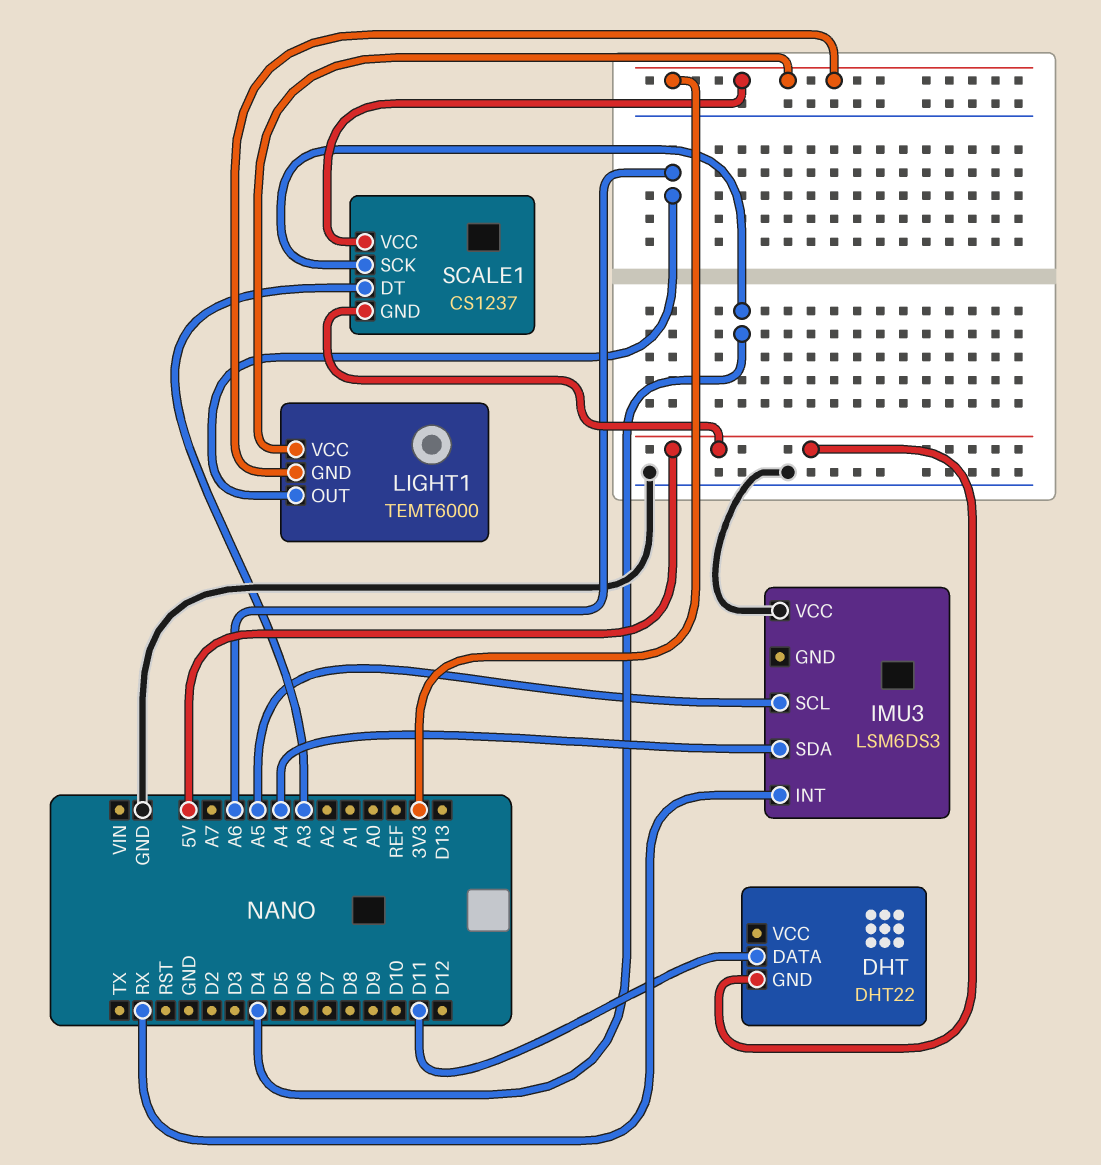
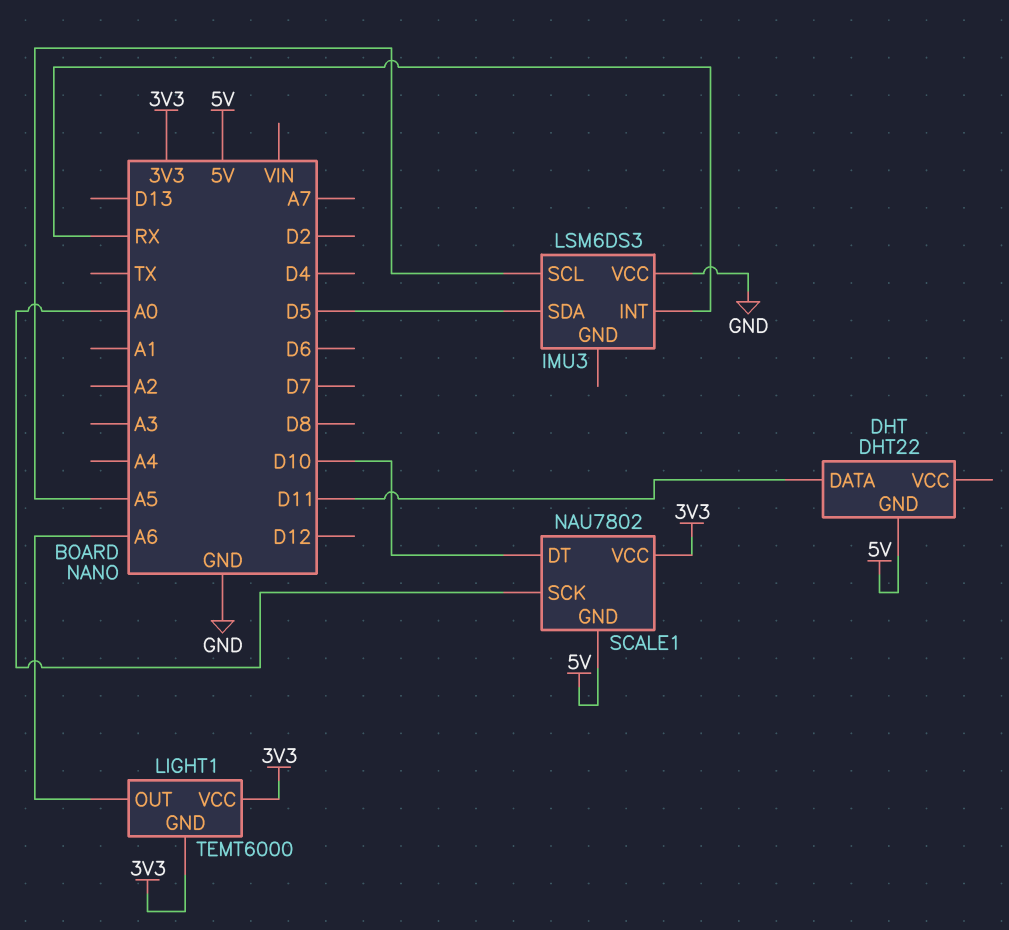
IMU3 pin SDA: A4 -> D5
SCALE1: CS1237 -> NAU7802
SCALE1 pin DT: A3 -> D10
SCALE1 pin SCK: D4 -> A0

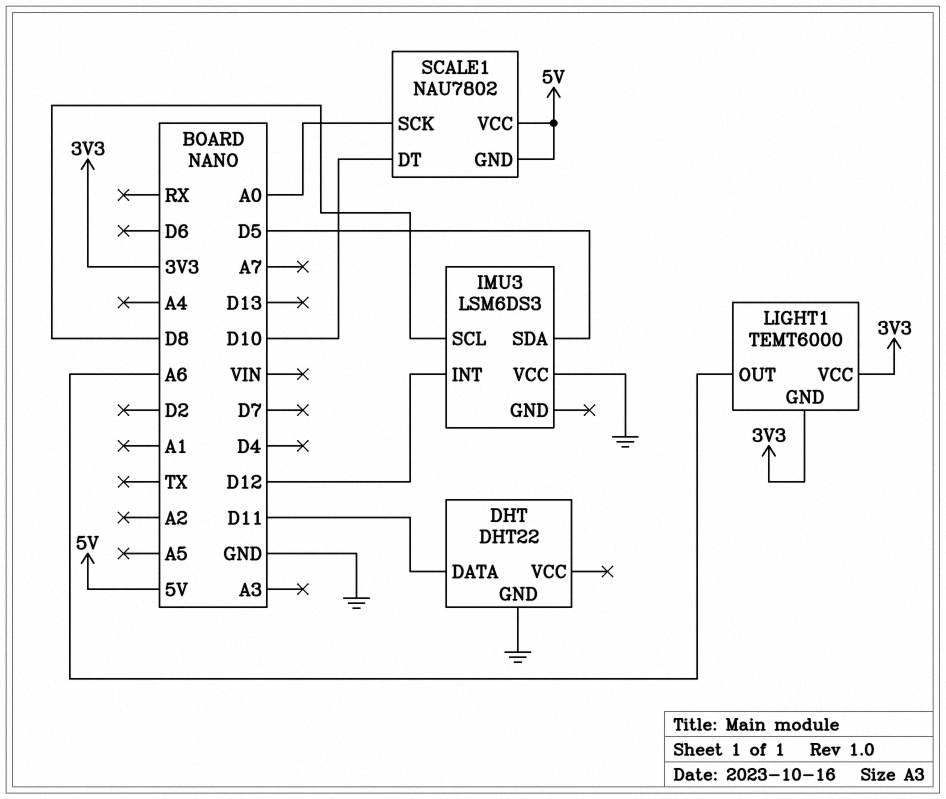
DHT pin GND: 5V -> GND
IMU3 pin INT: RX -> D12
IMU3 pin SCL: A5 -> D8
SCALE1 pin VCC: 3V3 -> 5V

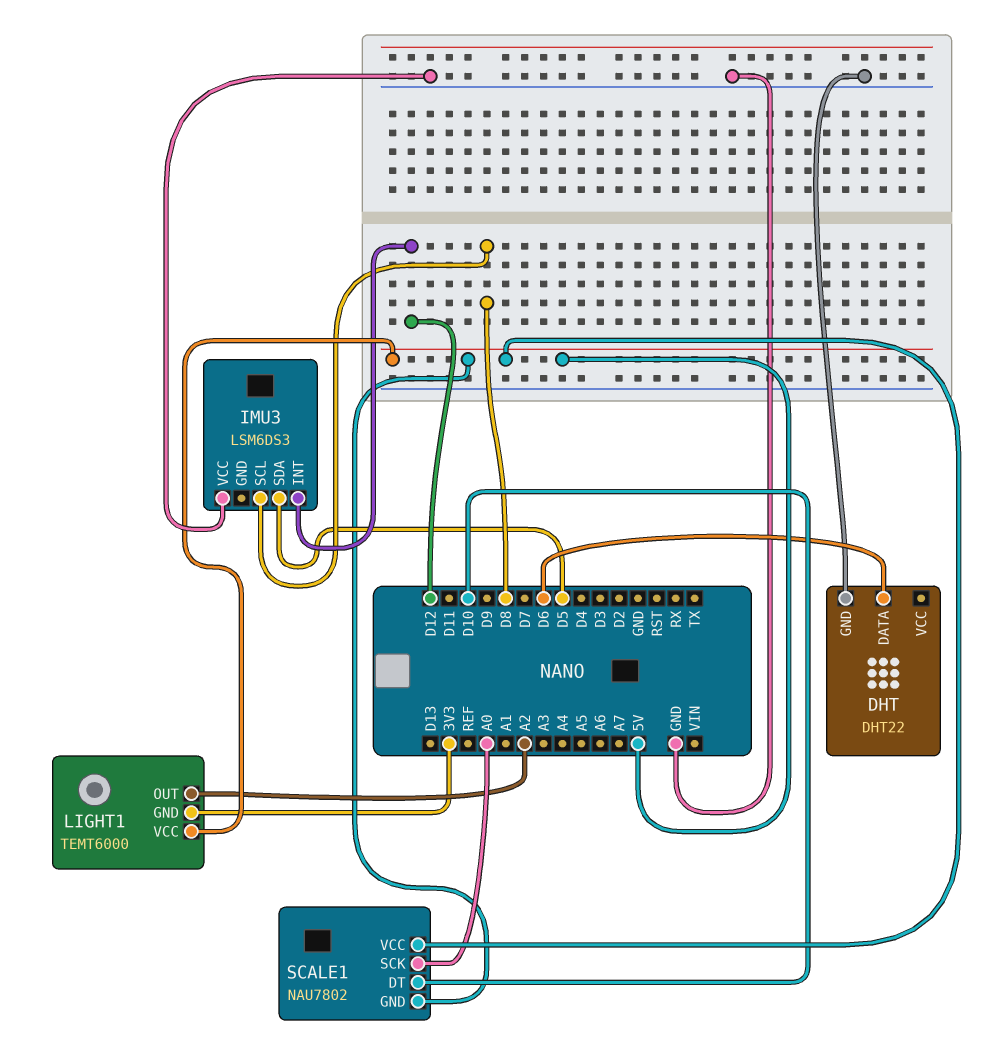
DHT pin DATA: D11 -> D6
LIGHT1 pin OUT: A6 -> A2
LIGHT1 pin VCC: 3V3 -> 5V

